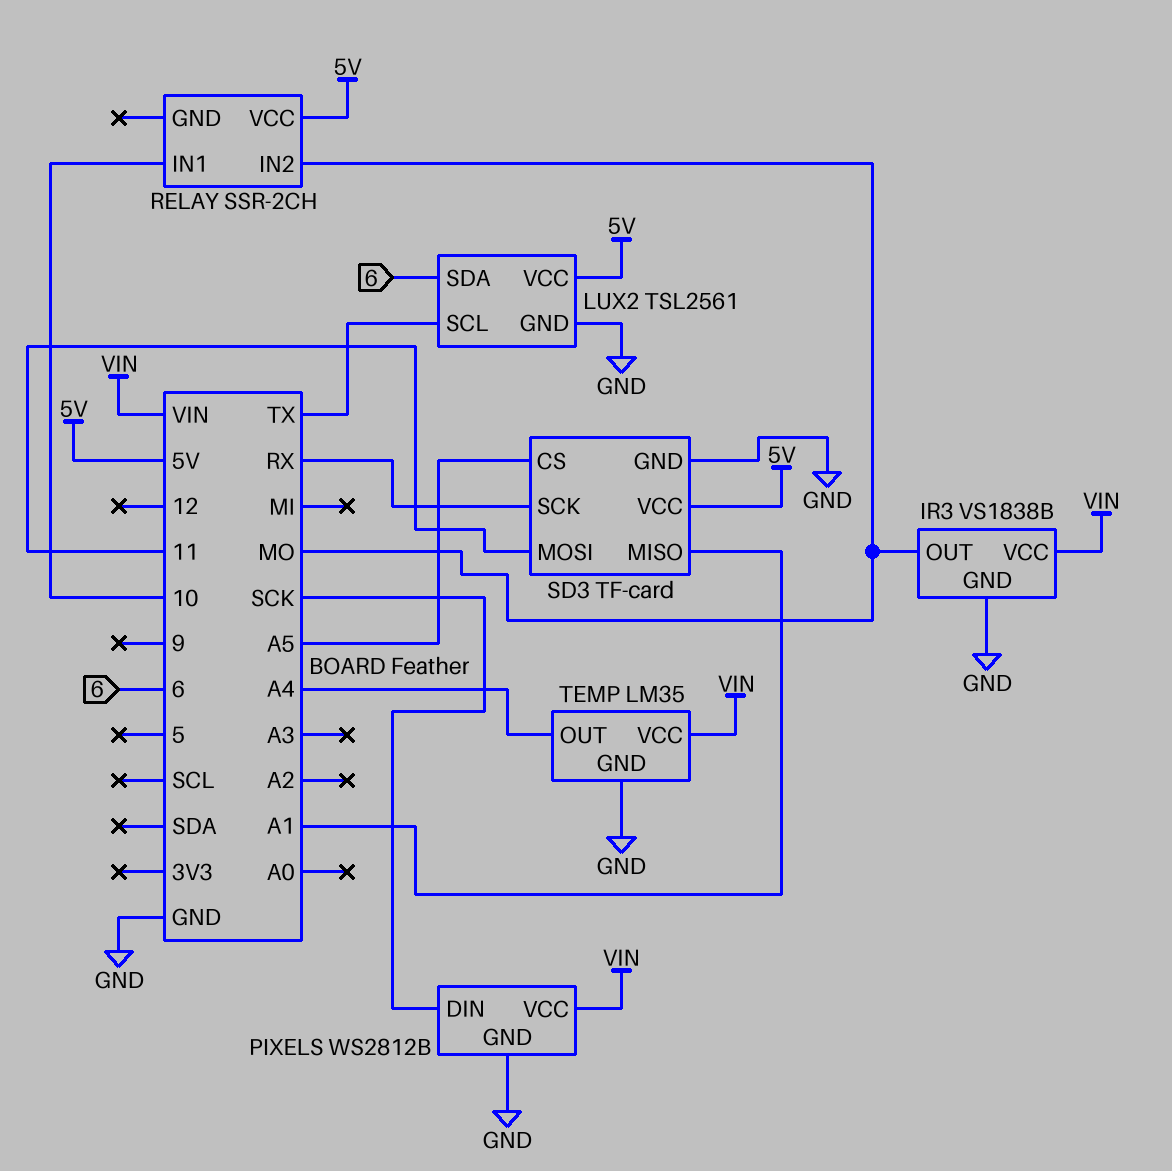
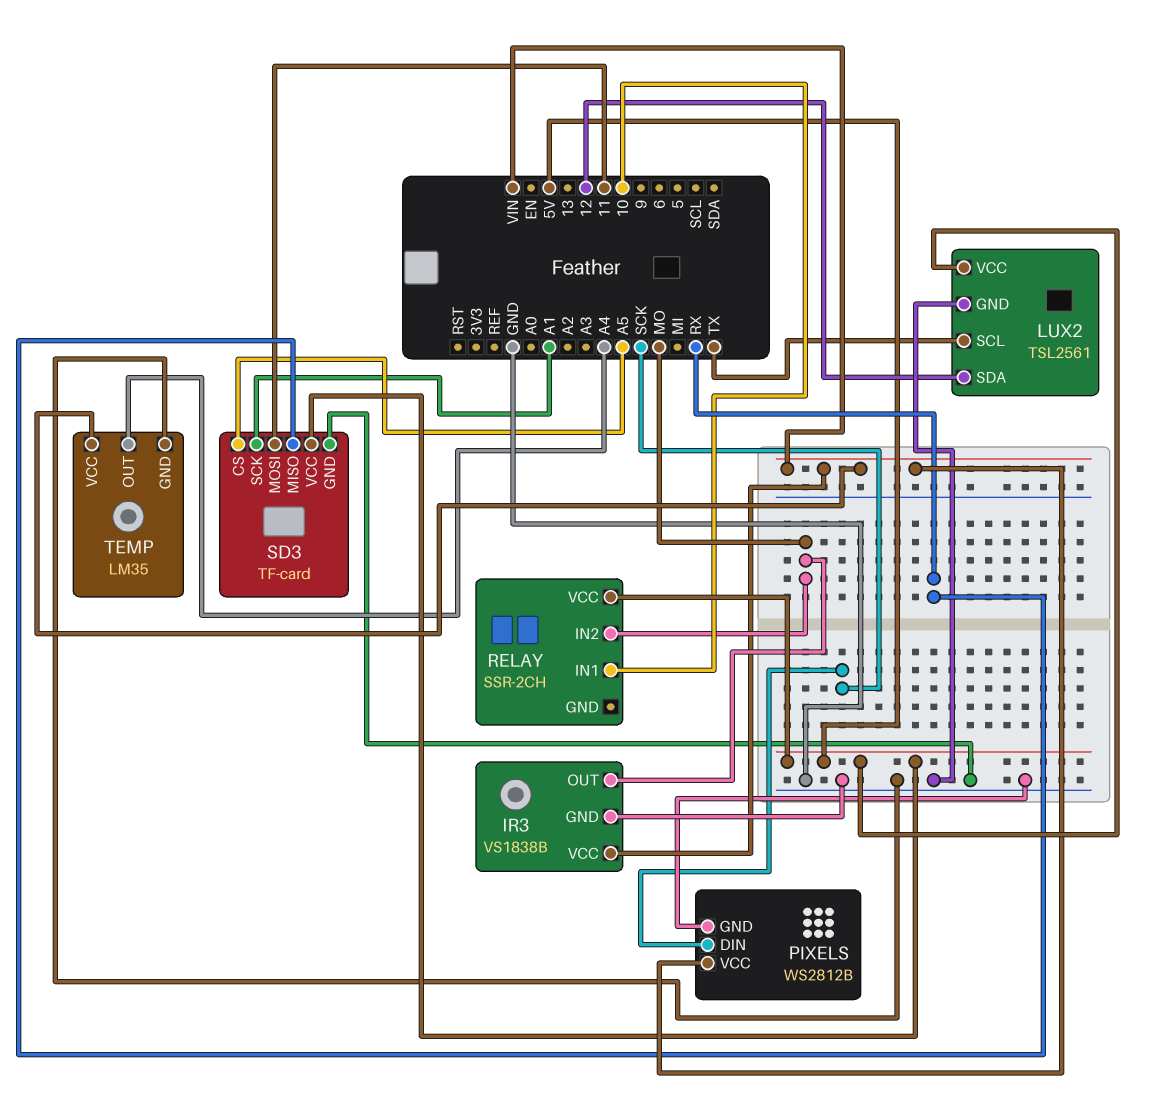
LUX2 pin SDA: 6 -> 12
SD3 pin MISO: A1 -> RX
SD3 pin SCK: RX -> A1

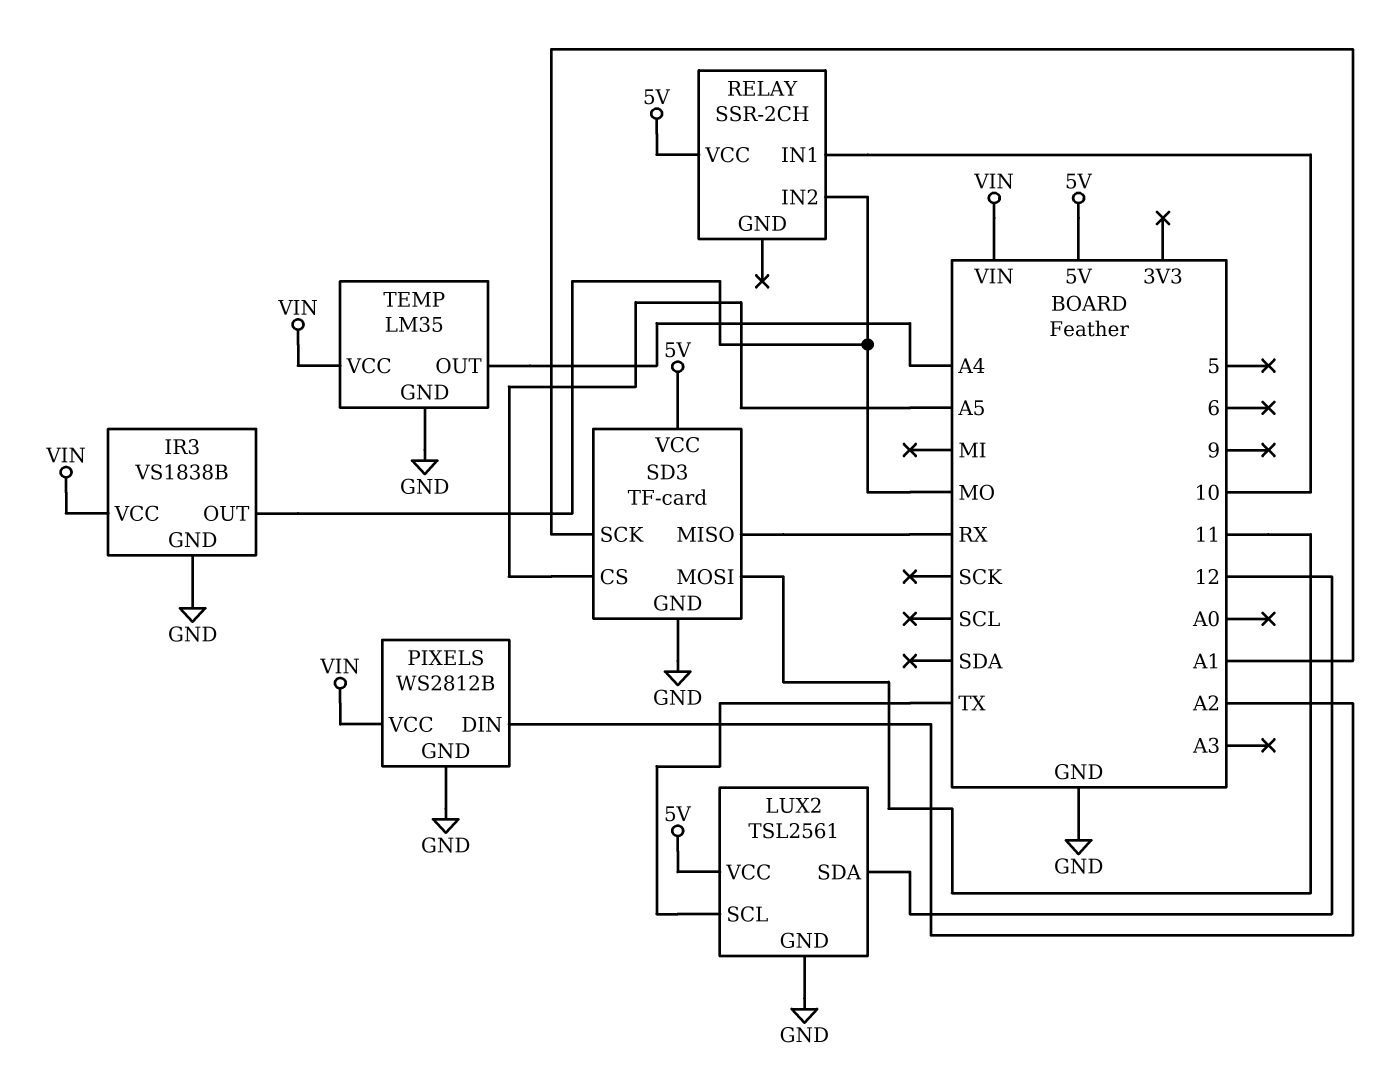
PIXELS pin DIN: SCK -> A2

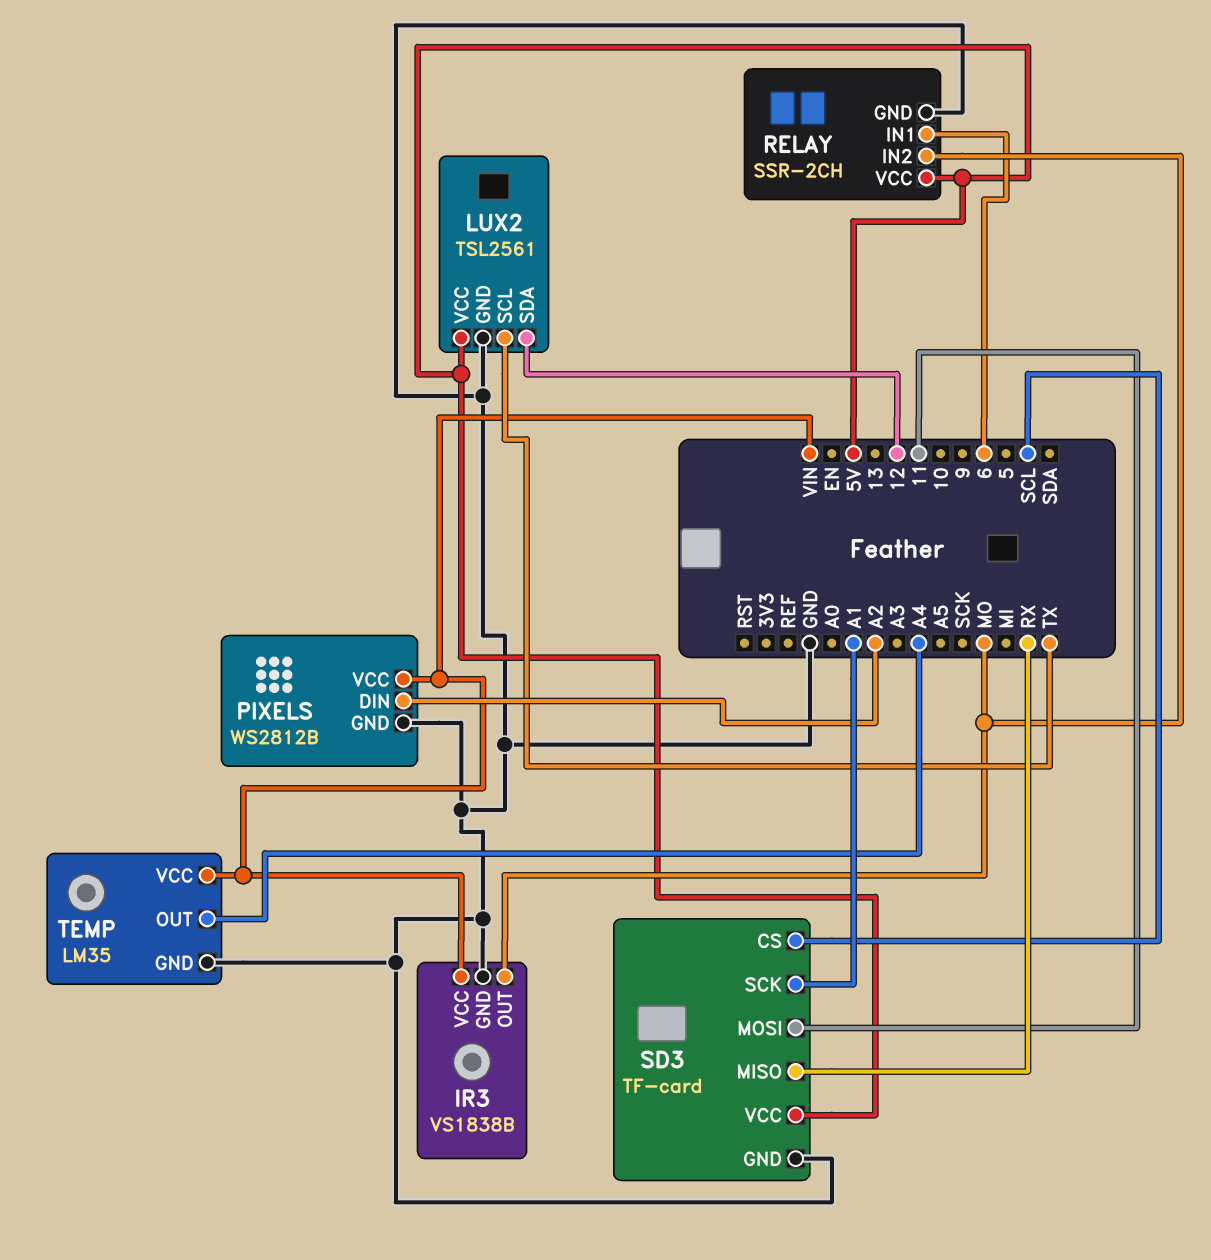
RELAY pin GND: none -> GND
RELAY pin IN1: 10 -> 6
SD3 pin CS: A5 -> SCL

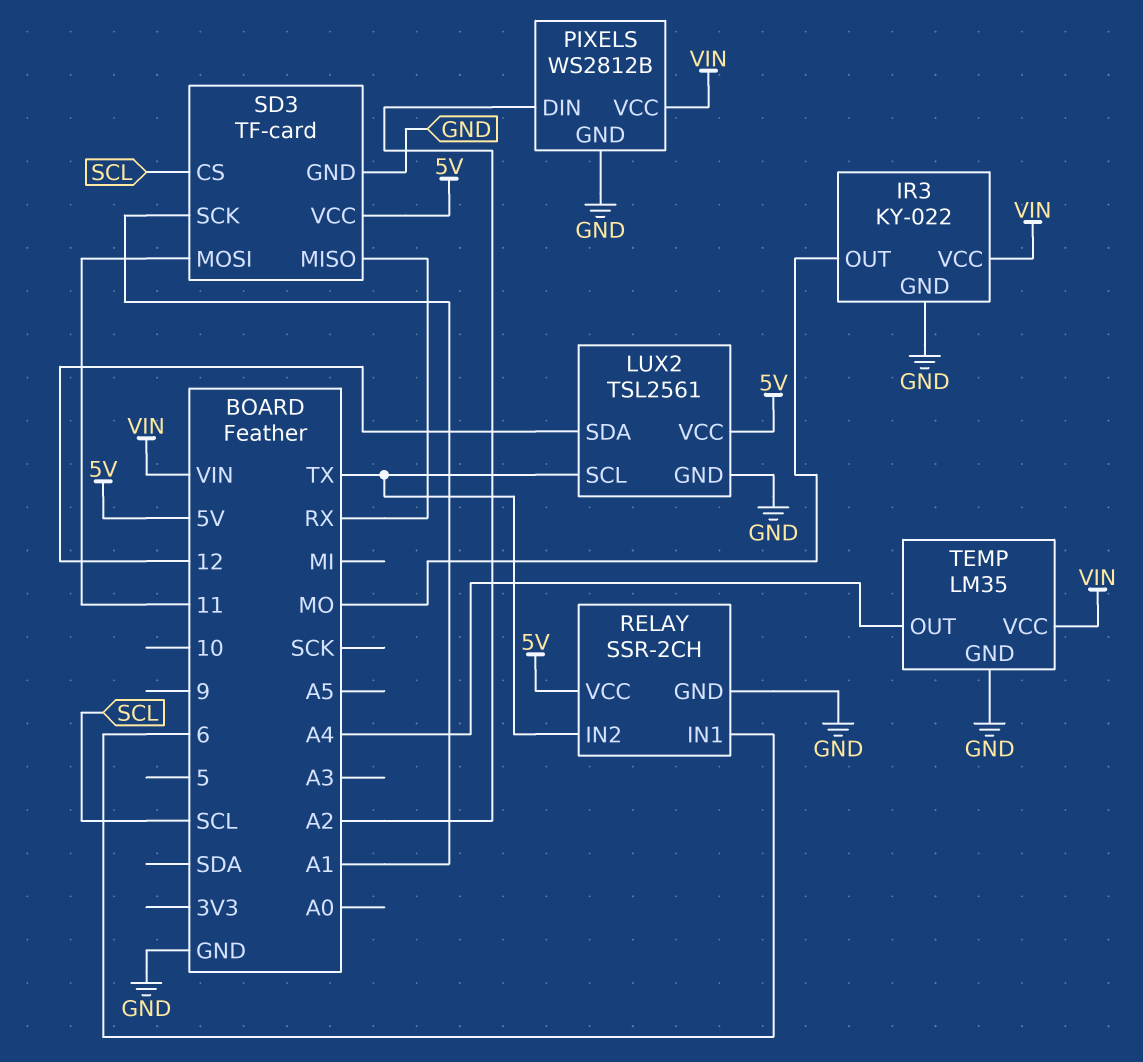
IR3: VS1838B -> KY-022
RELAY pin IN2: MO -> TX

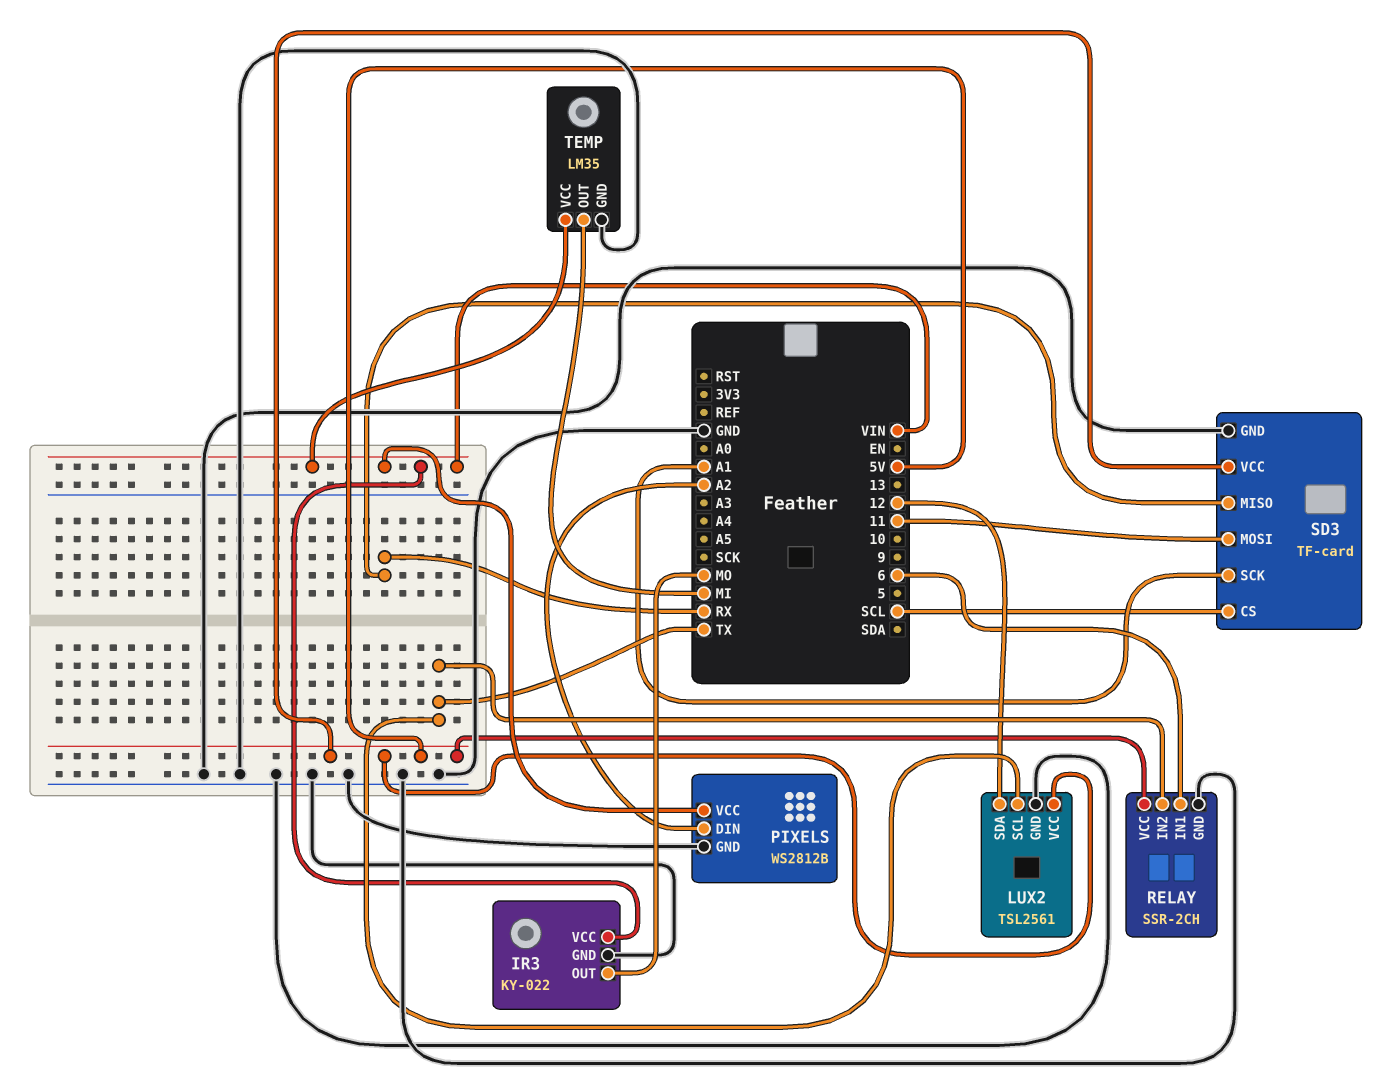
TEMP pin OUT: A4 -> MI

